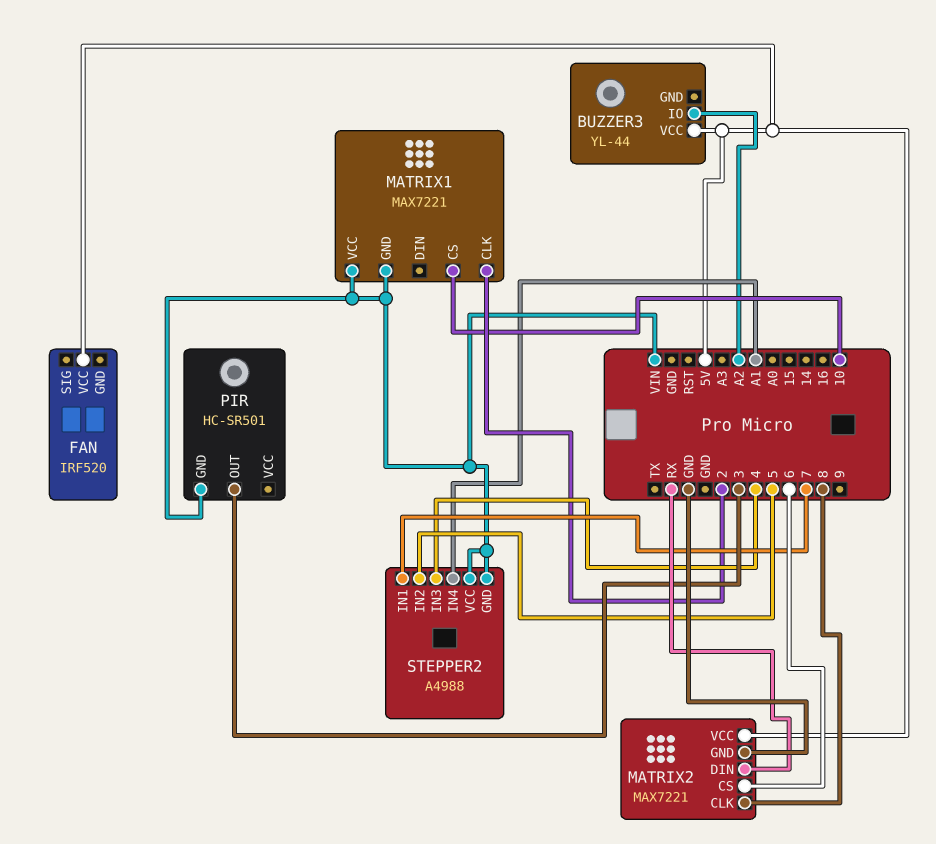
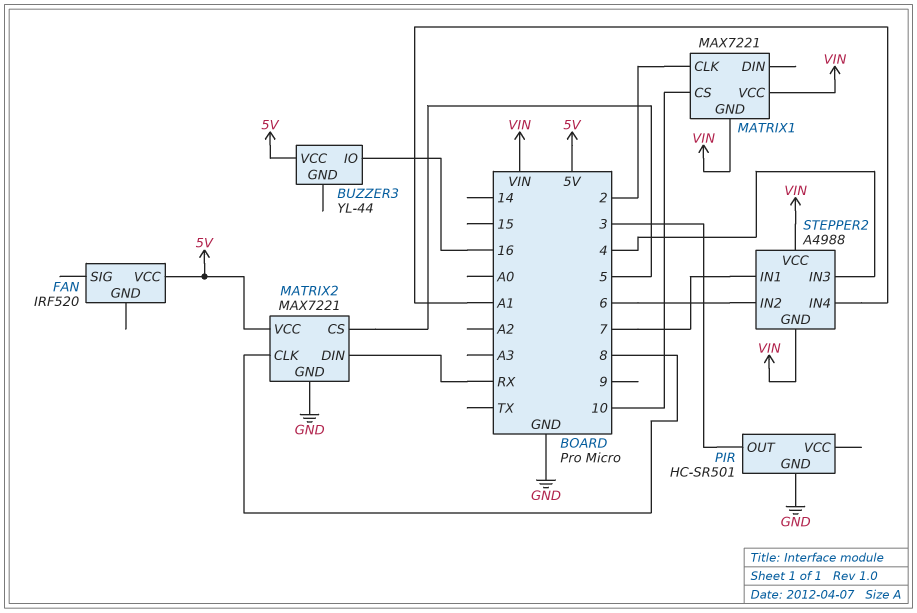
BUZZER3 pin IO: A2 -> 16
MATRIX2 pin CS: 6 -> 5
PIR pin GND: VIN -> GND
STEPPER2 pin IN2: 5 -> 6

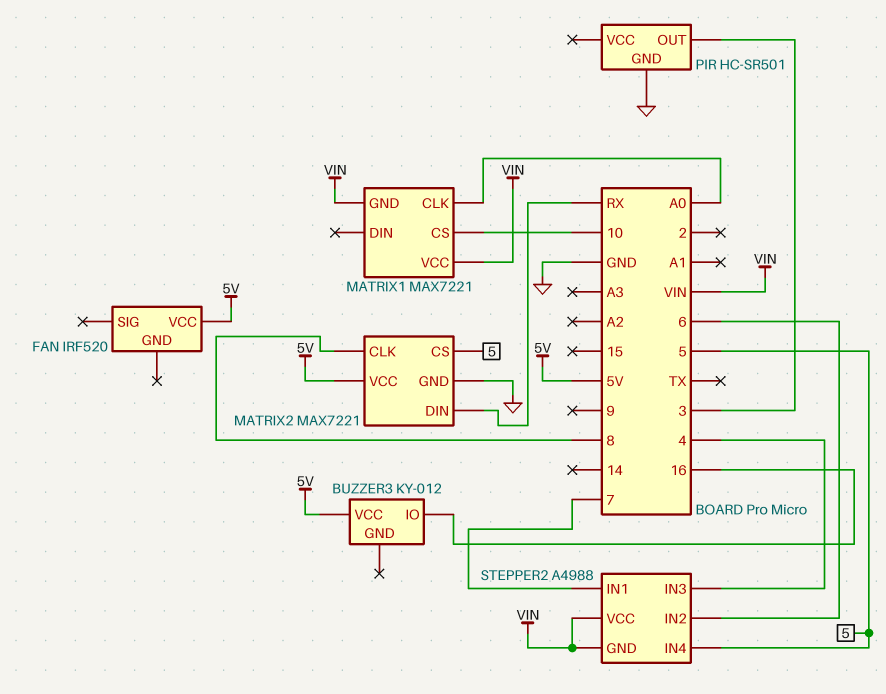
BUZZER3: YL-44 -> KY-012
MATRIX1 pin CLK: 2 -> A0
STEPPER2 pin IN4: A1 -> 5

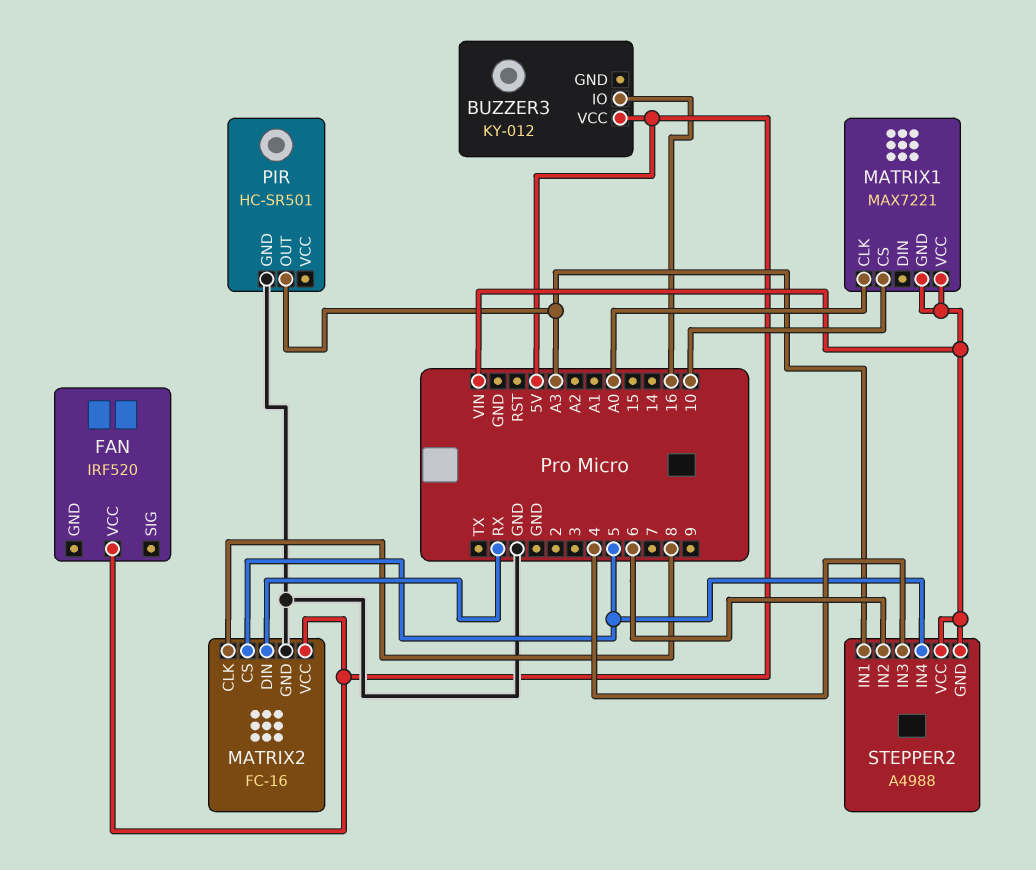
MATRIX2: MAX7221 -> FC-16
PIR pin OUT: 3 -> A3
STEPPER2 pin IN1: 7 -> A3

